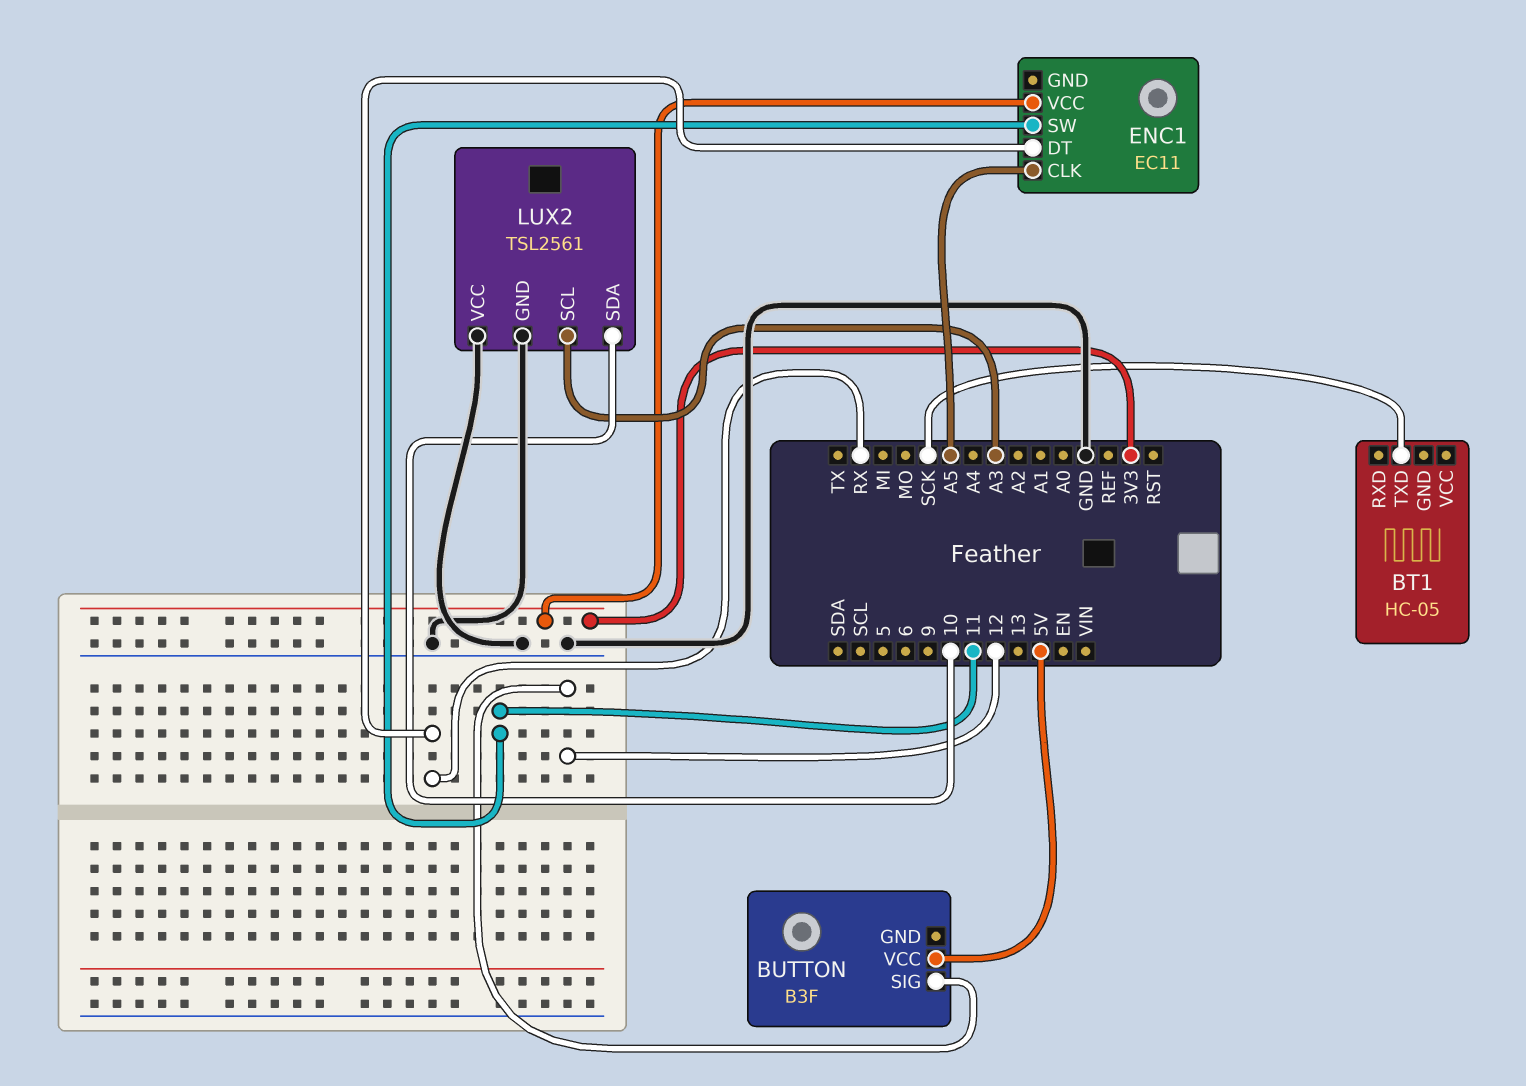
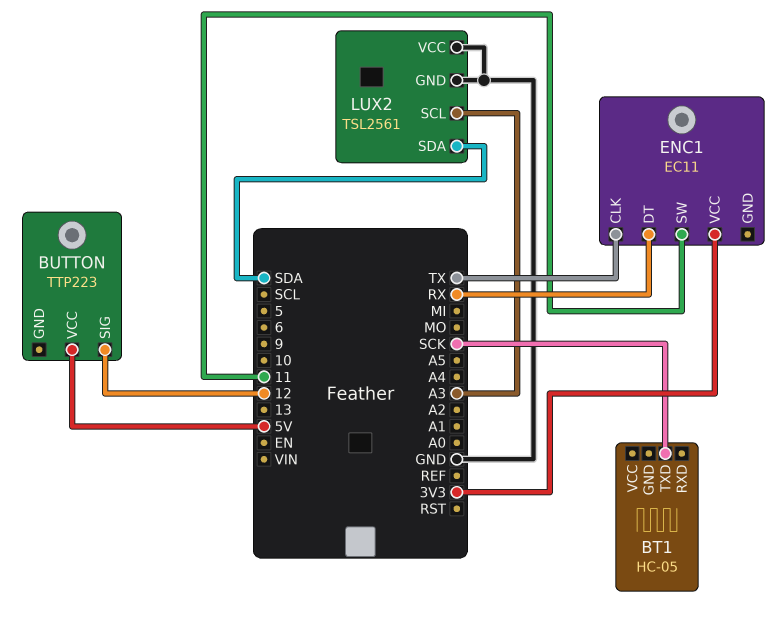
BUTTON: B3F -> TTP223
ENC1 pin CLK: A5 -> TX
LUX2 pin SDA: 10 -> SDA

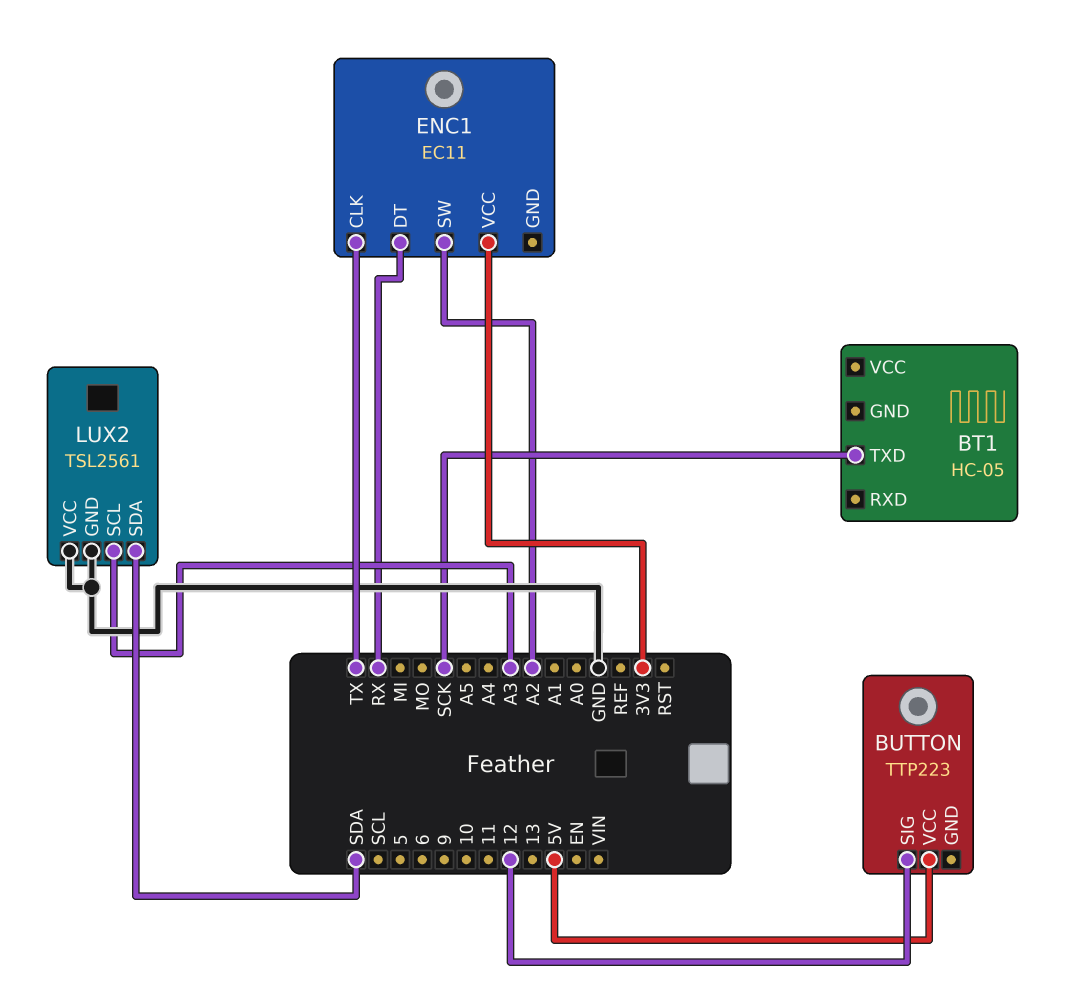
ENC1 pin SW: 11 -> A2

